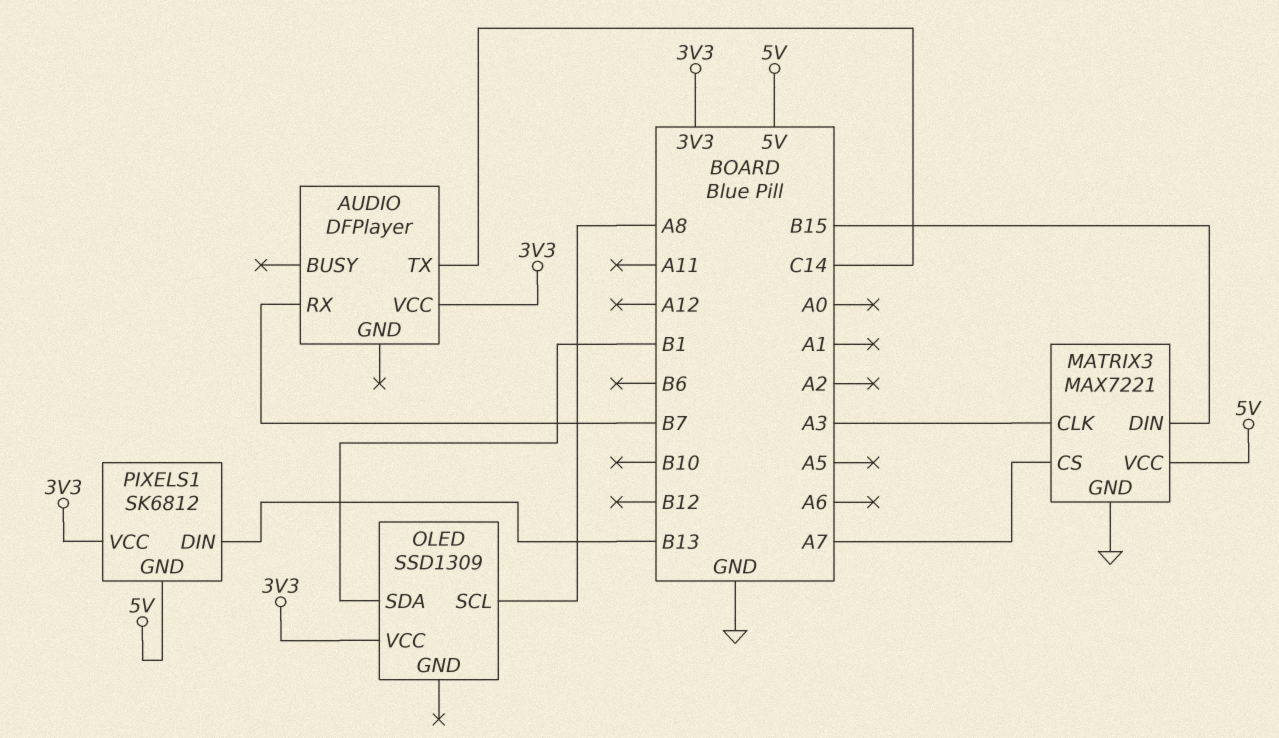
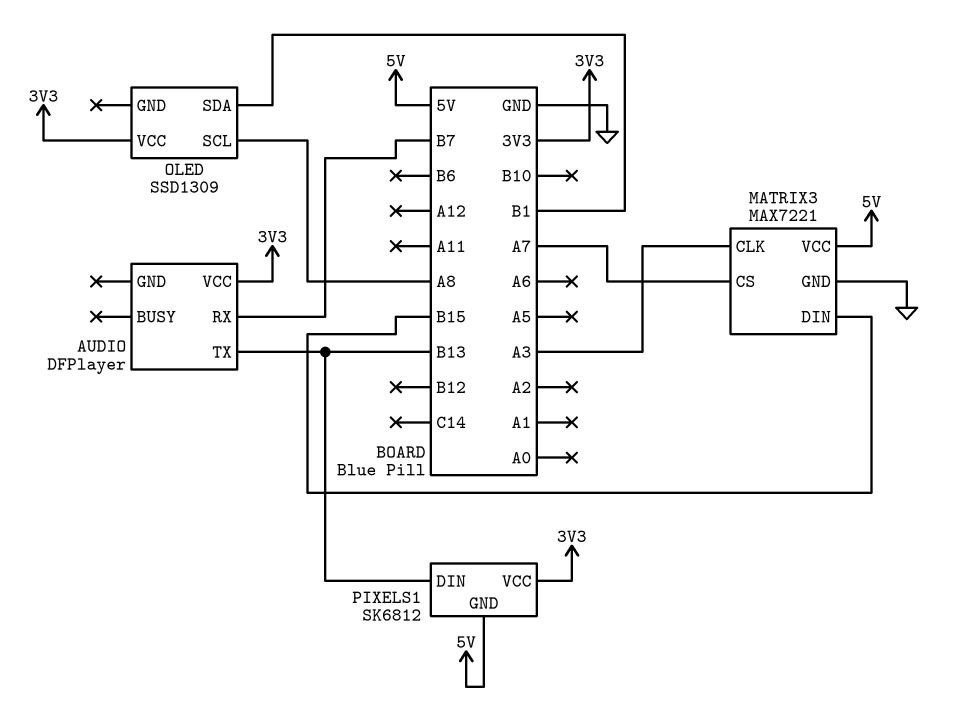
AUDIO pin TX: C14 -> B13

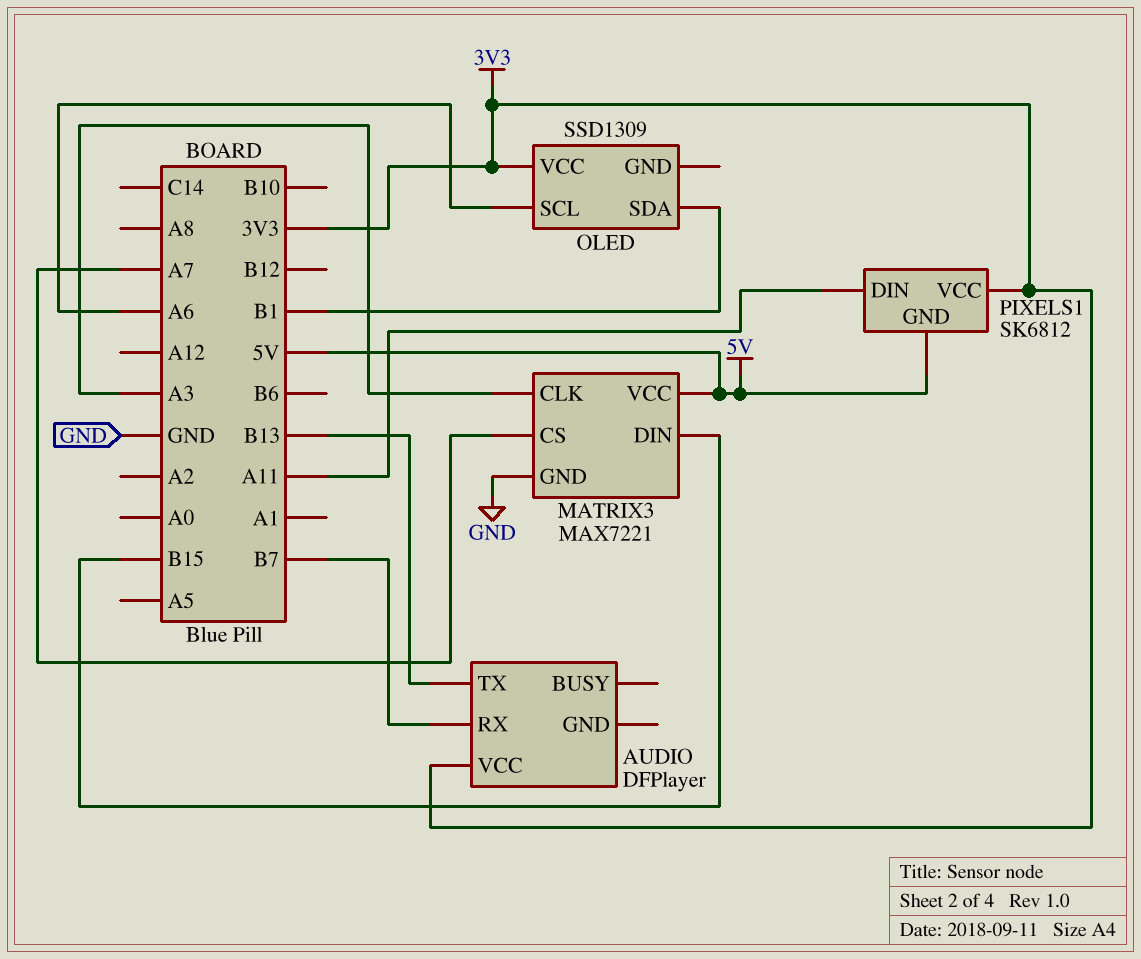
OLED pin SCL: A8 -> A6
PIXELS1 pin DIN: B13 -> A11

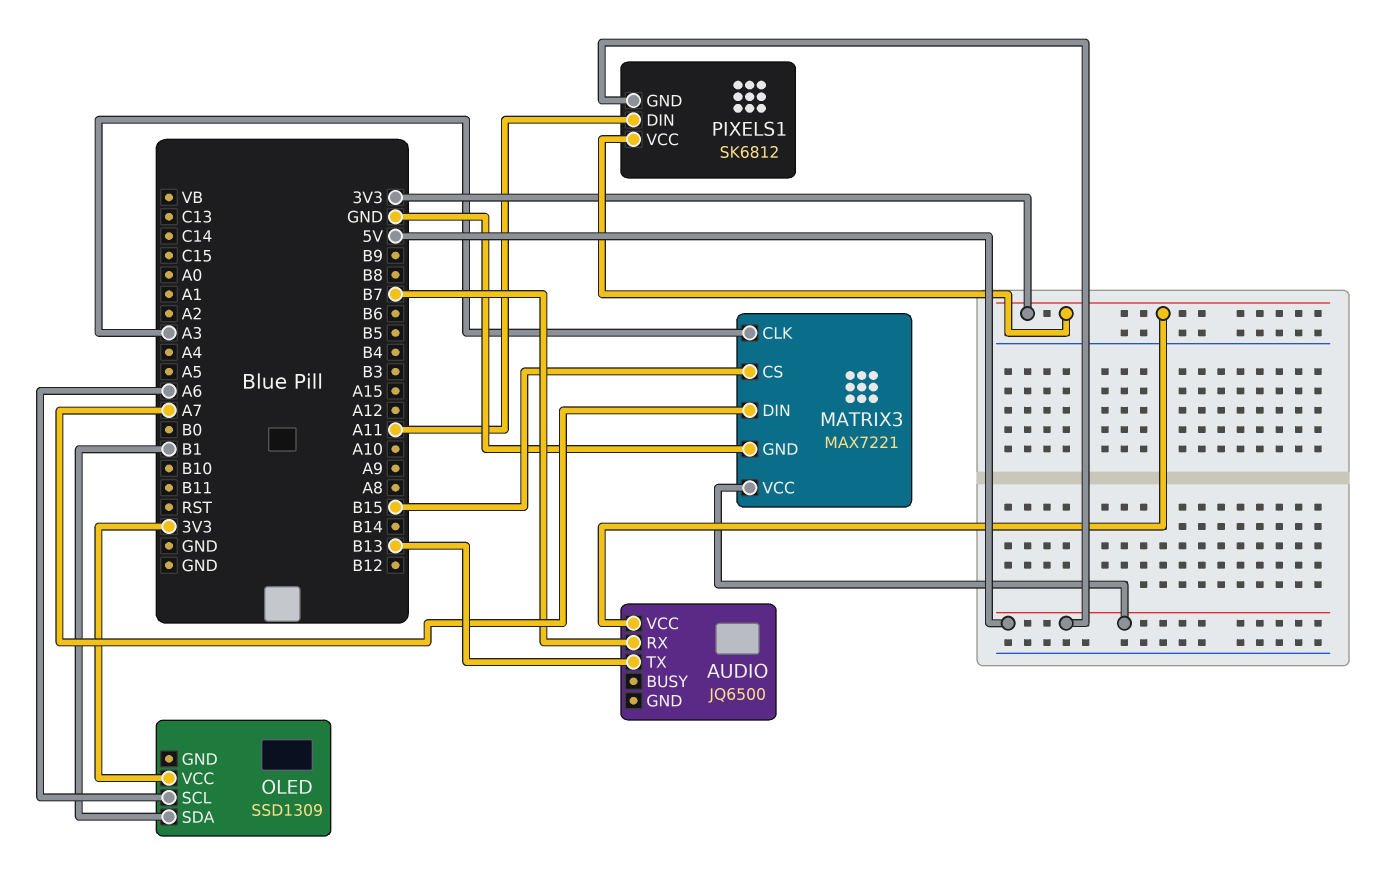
AUDIO: DFPlayer -> JQ6500
MATRIX3 pin CS: A7 -> B15
MATRIX3 pin DIN: B15 -> A7

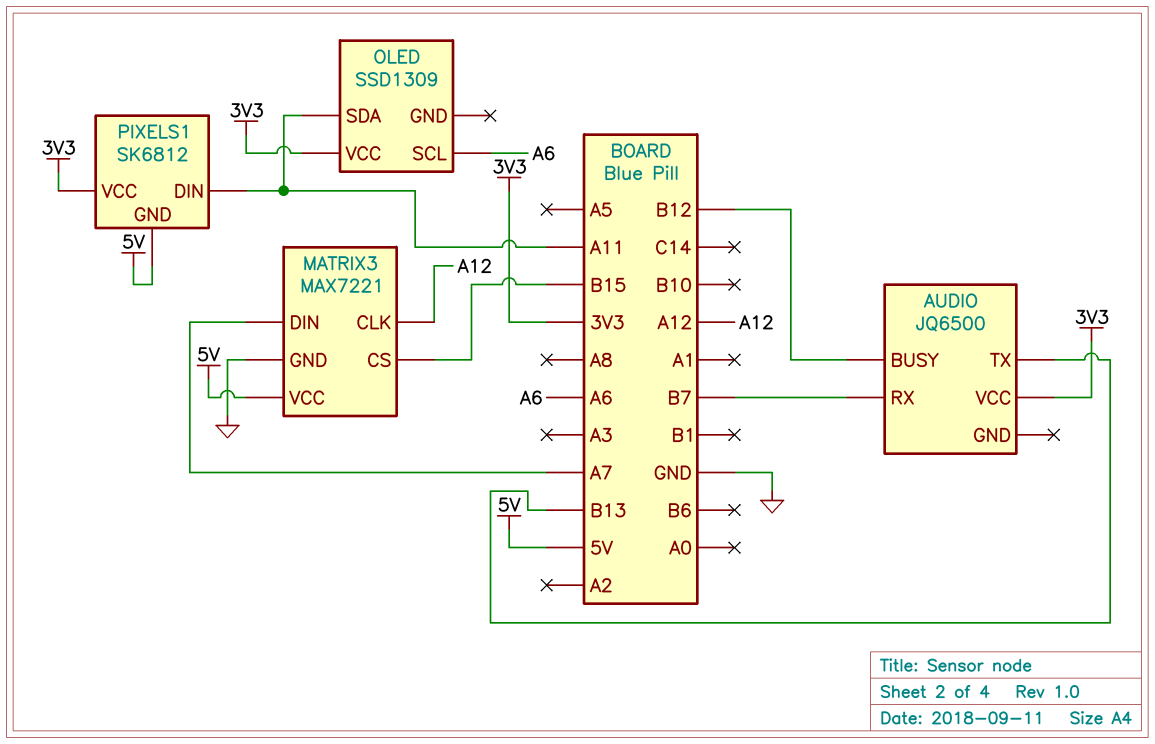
AUDIO pin BUSY: none -> B12
MATRIX3 pin CLK: A3 -> A12
OLED pin SDA: B1 -> A11

